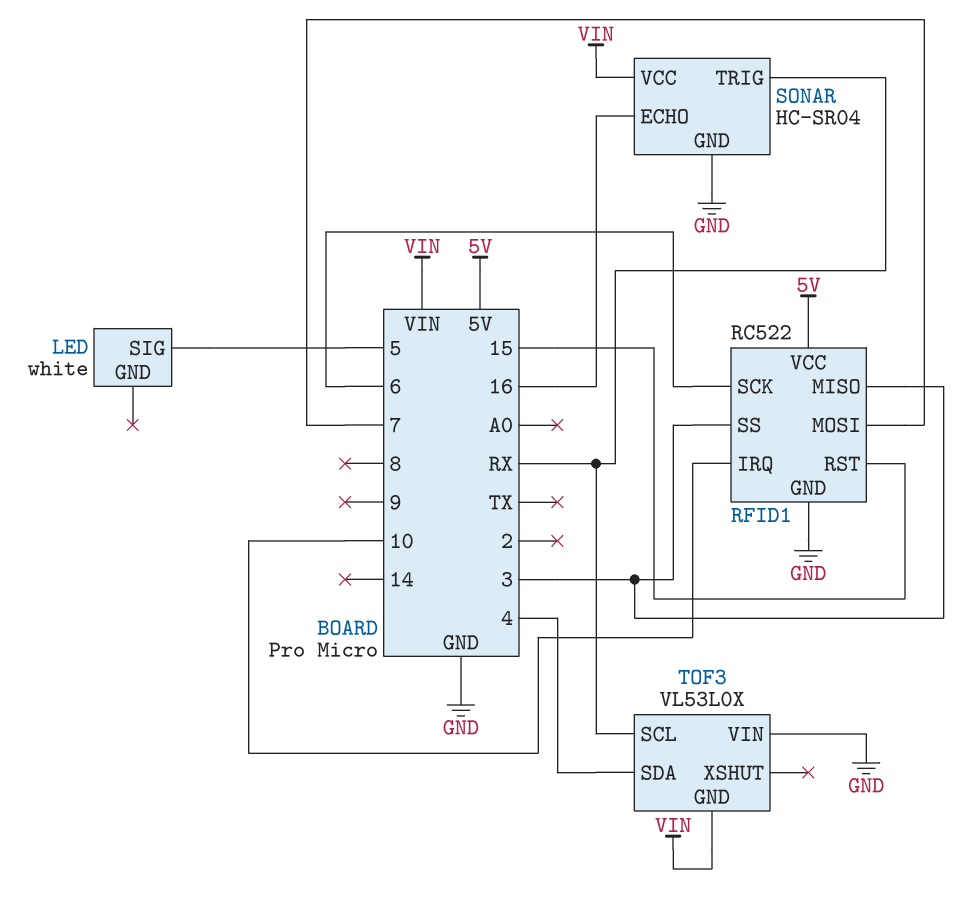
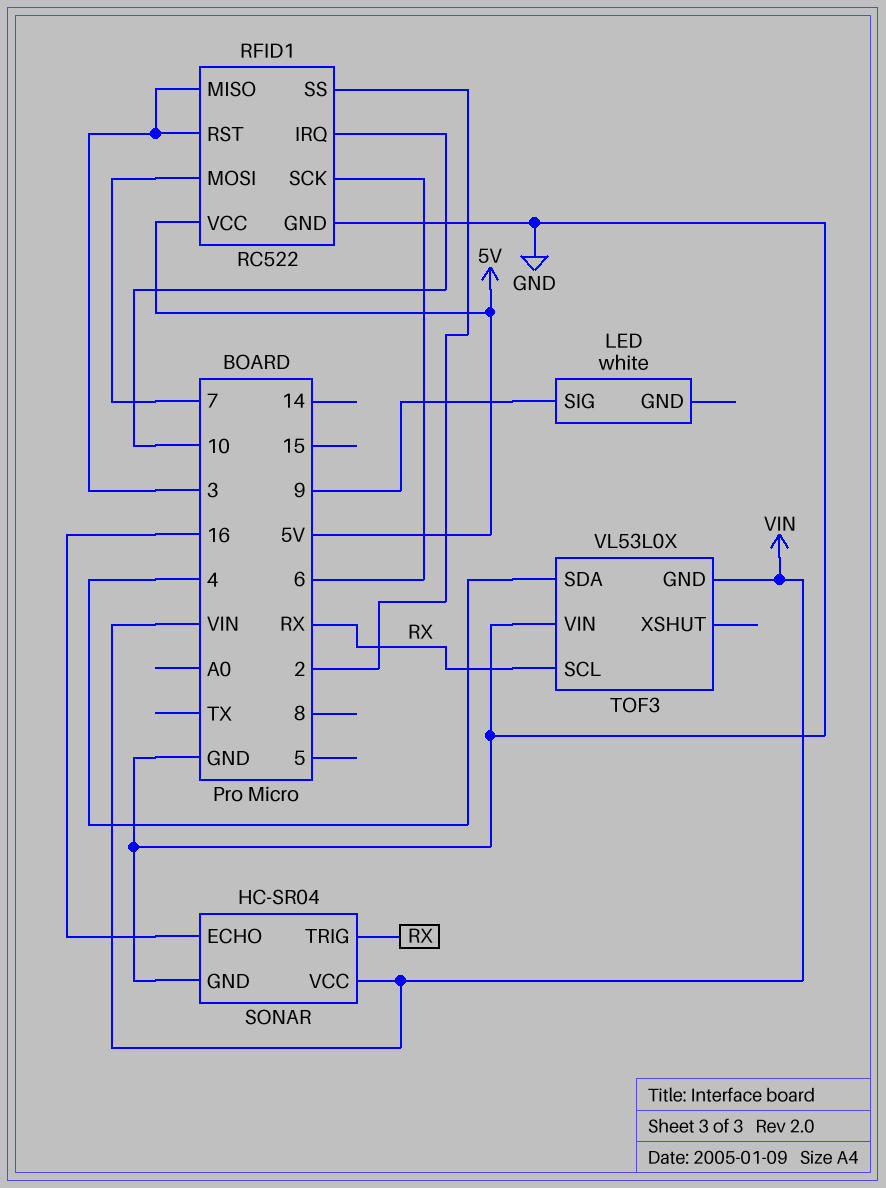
LED pin SIG: 5 -> 9
RFID1 pin RST: 15 -> 3
RFID1 pin SS: 3 -> 2

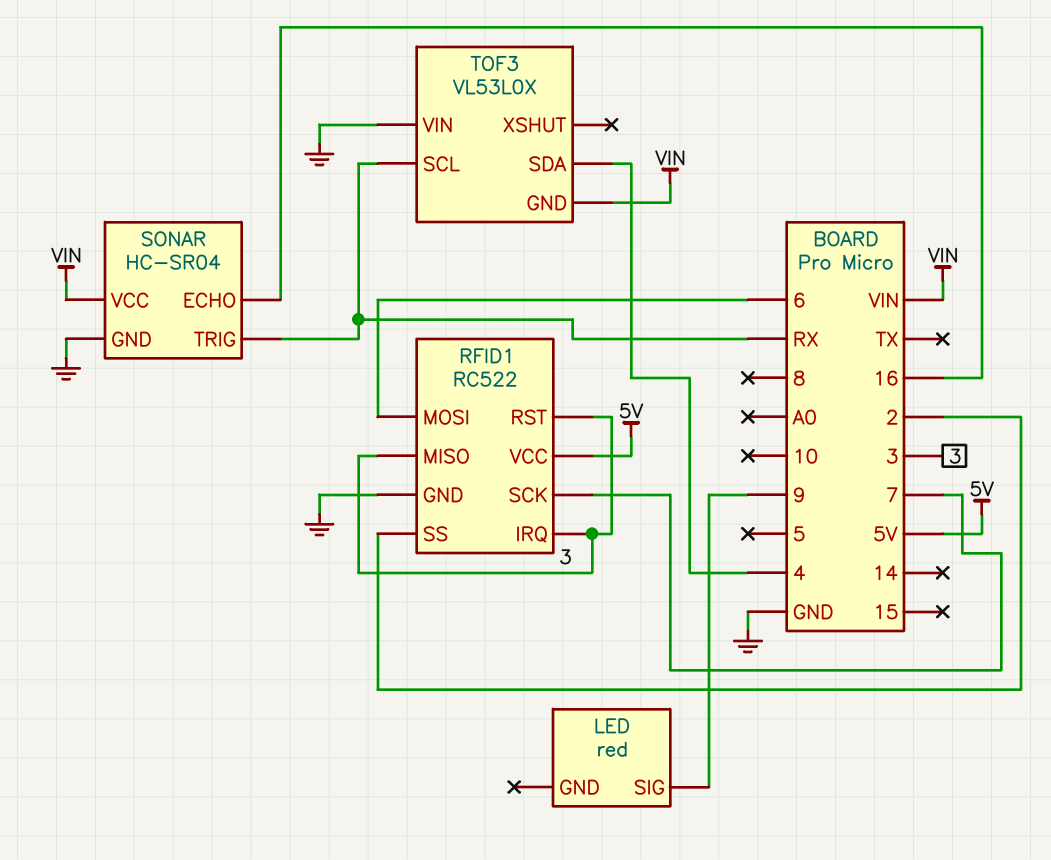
LED: white -> red
RFID1 pin IRQ: 10 -> 3
RFID1 pin MOSI: 7 -> 6
RFID1 pin SCK: 6 -> 7

